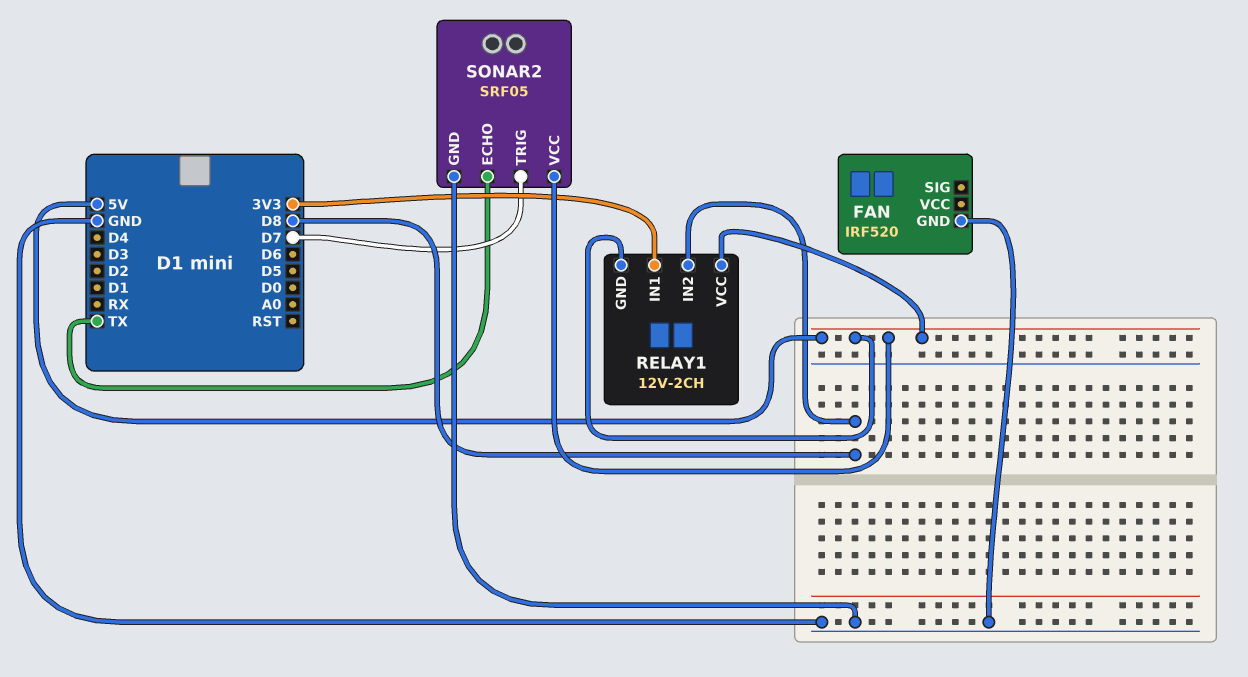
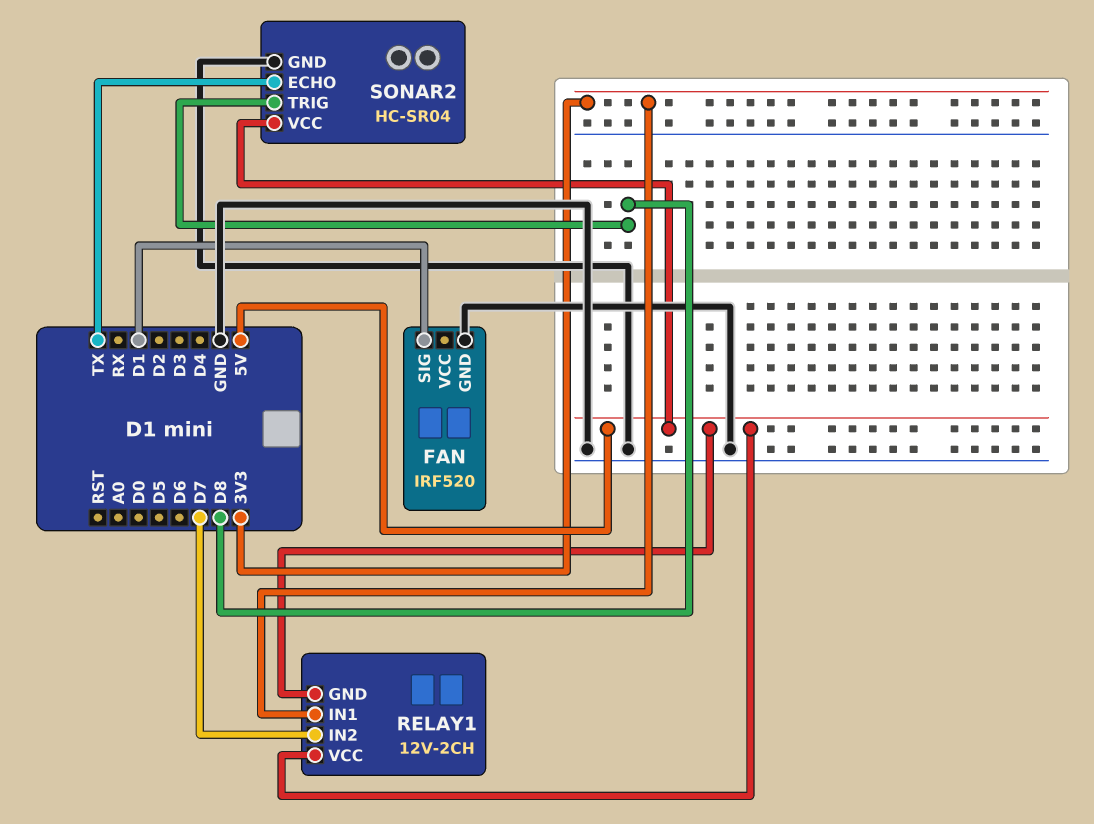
FAN pin SIG: none -> D1
RELAY1 pin IN2: D8 -> D7
SONAR2: SRF05 -> HC-SR04
SONAR2 pin TRIG: D7 -> D8

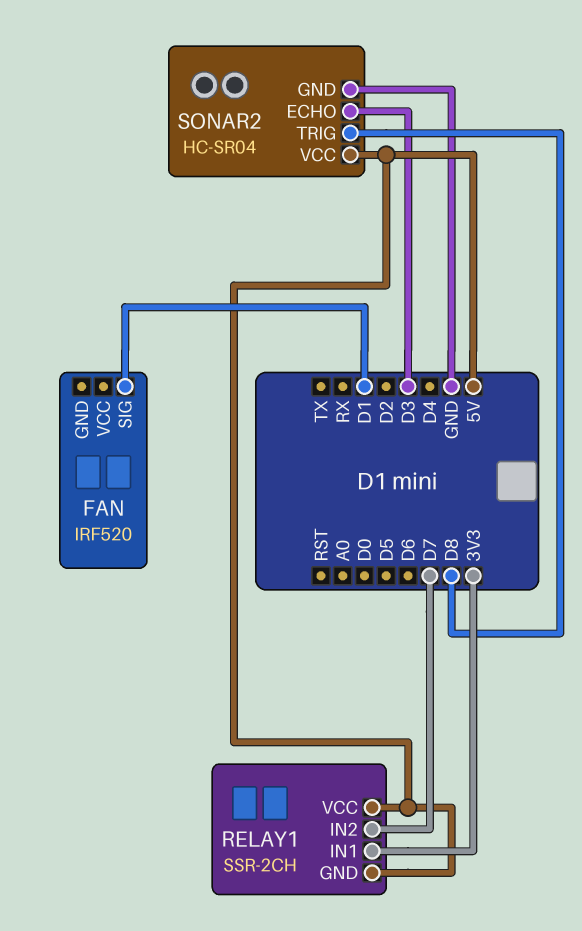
FAN pin GND: GND -> none
RELAY1: 12V-2CH -> SSR-2CH
SONAR2 pin ECHO: TX -> D3

